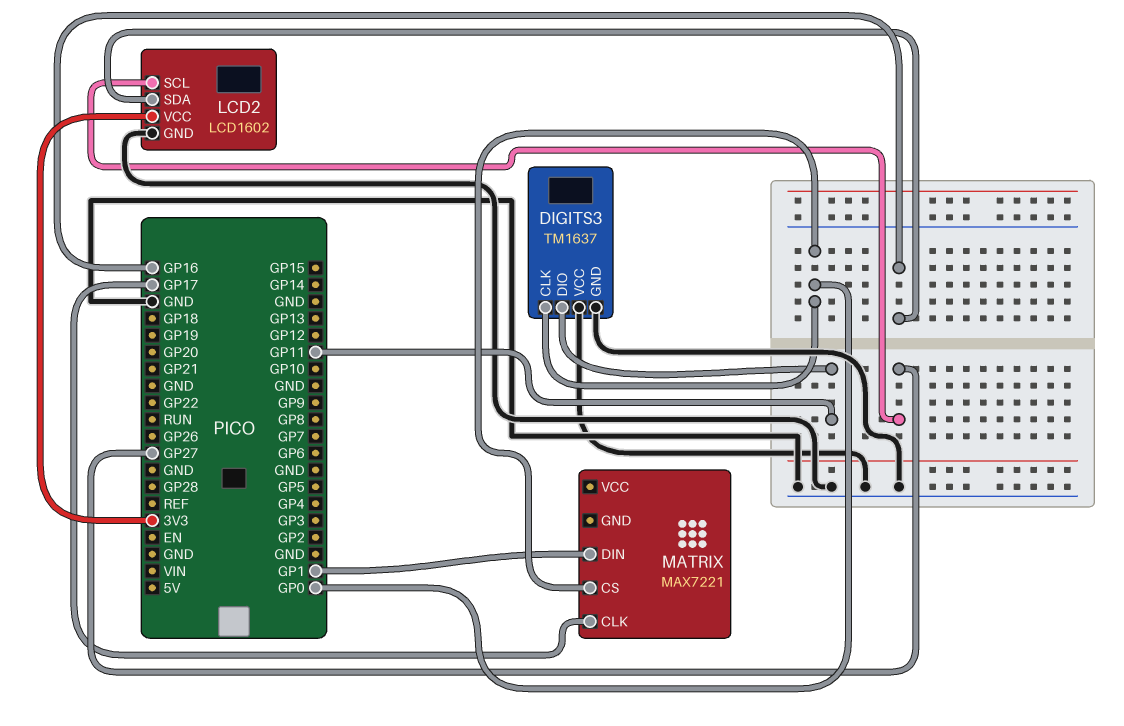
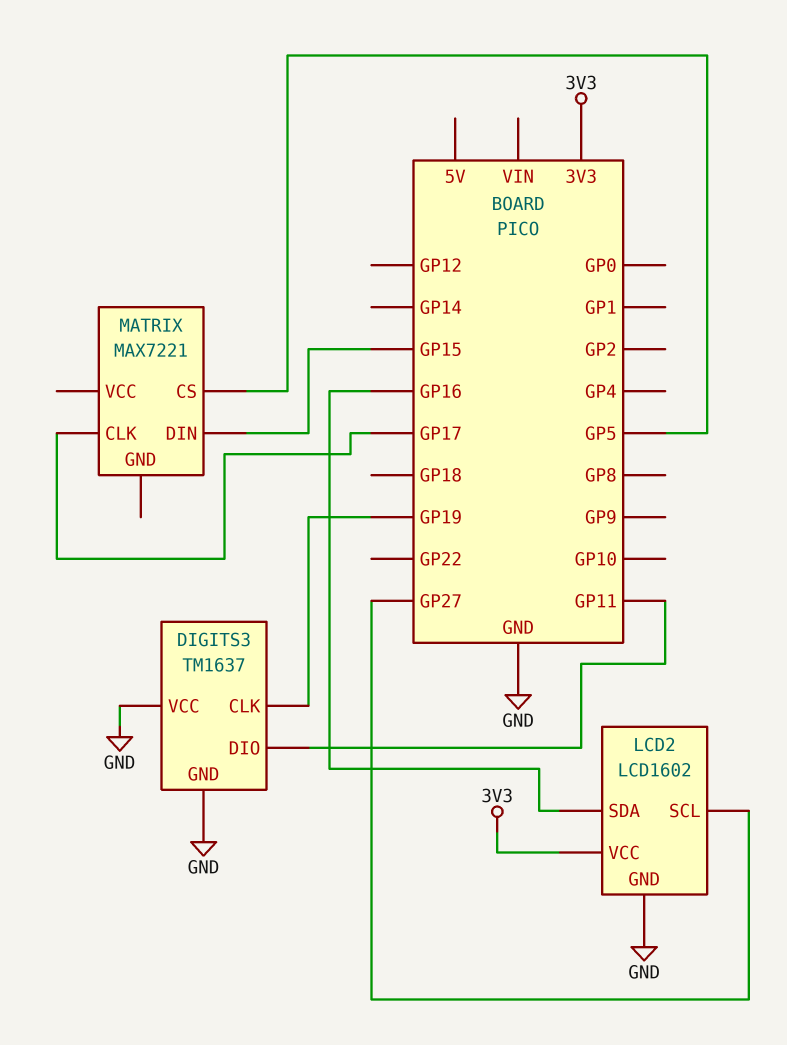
DIGITS3 pin CLK: GP0 -> GP19
MATRIX pin CS: GP0 -> GP5
MATRIX pin DIN: GP1 -> GP15

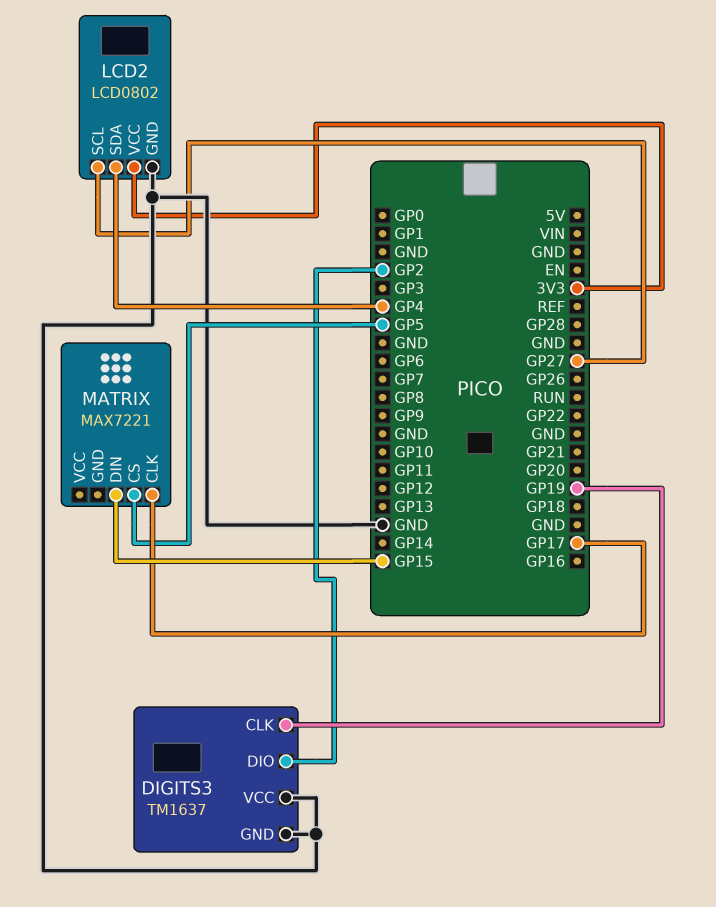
DIGITS3 pin DIO: GP11 -> GP2
LCD2: LCD1602 -> LCD0802
LCD2 pin SDA: GP16 -> GP4

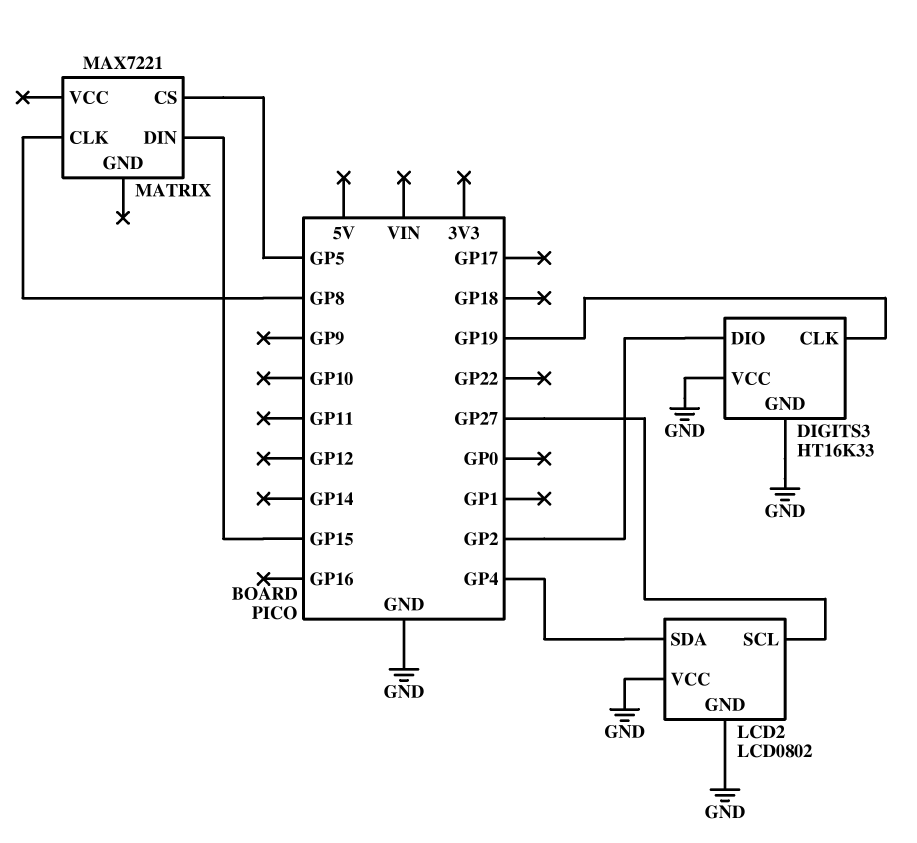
DIGITS3: TM1637 -> HT16K33
LCD2 pin VCC: 3V3 -> GND
MATRIX pin CLK: GP17 -> GP8

